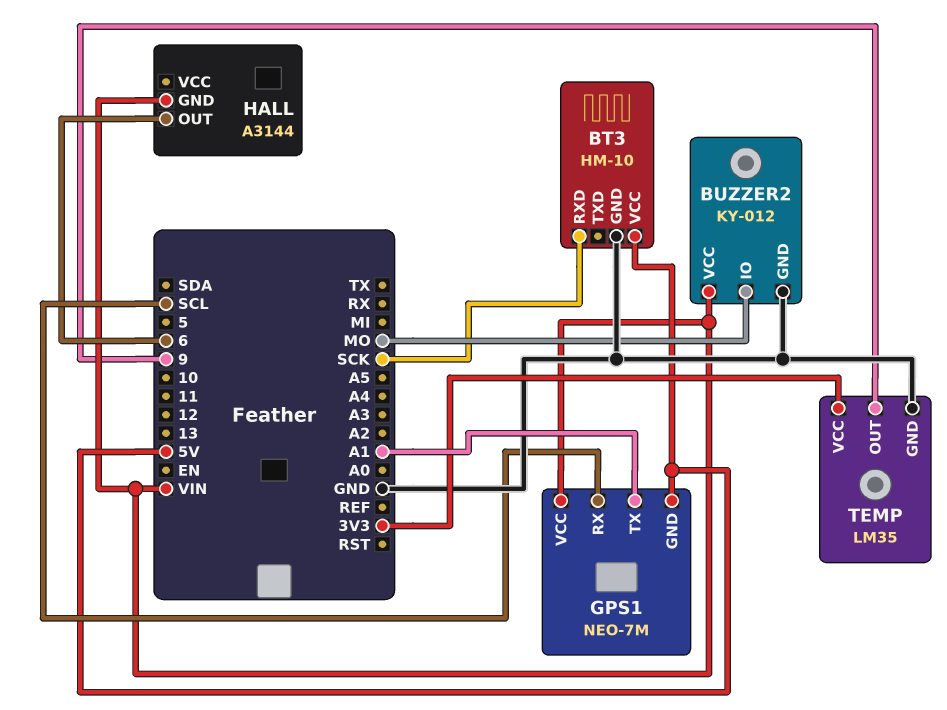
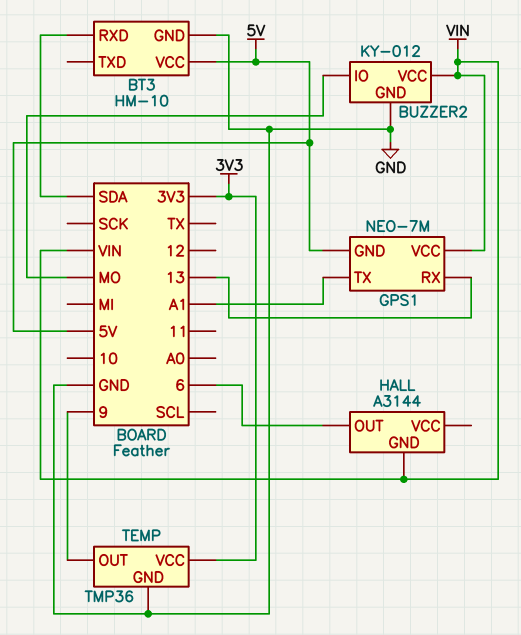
BT3 pin RXD: SCK -> SDA
GPS1 pin RX: SCL -> 13
TEMP: LM35 -> TMP36

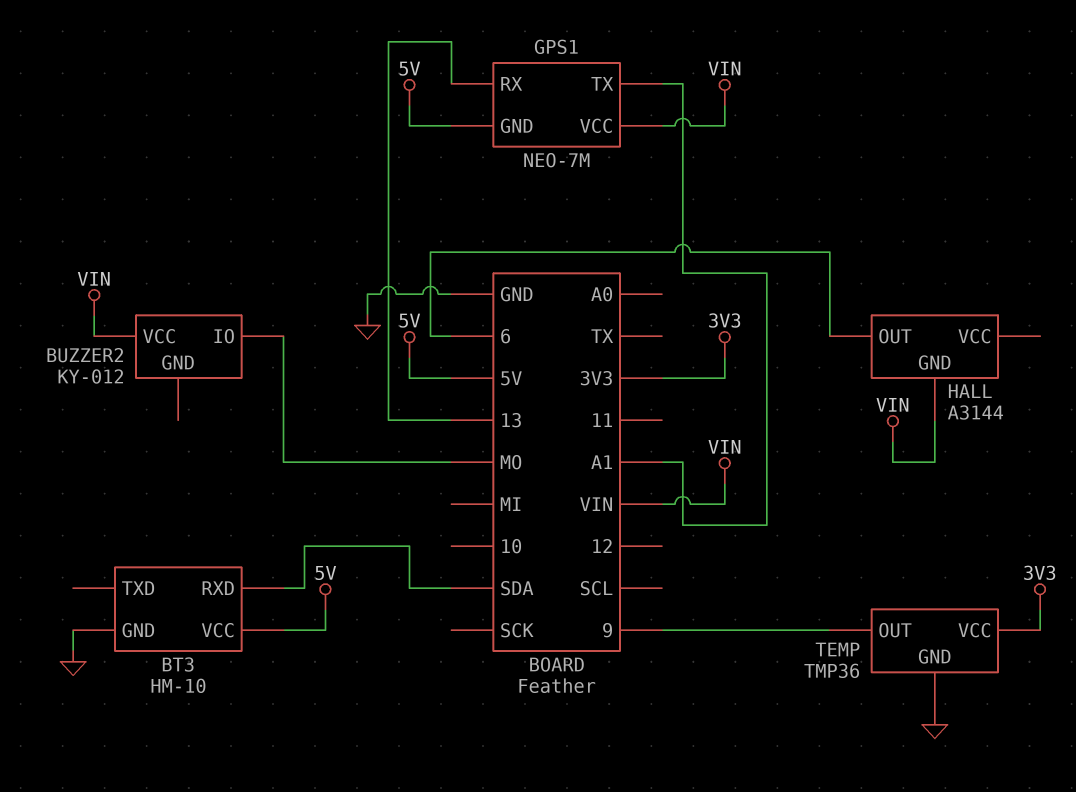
BUZZER2 pin GND: GND -> none

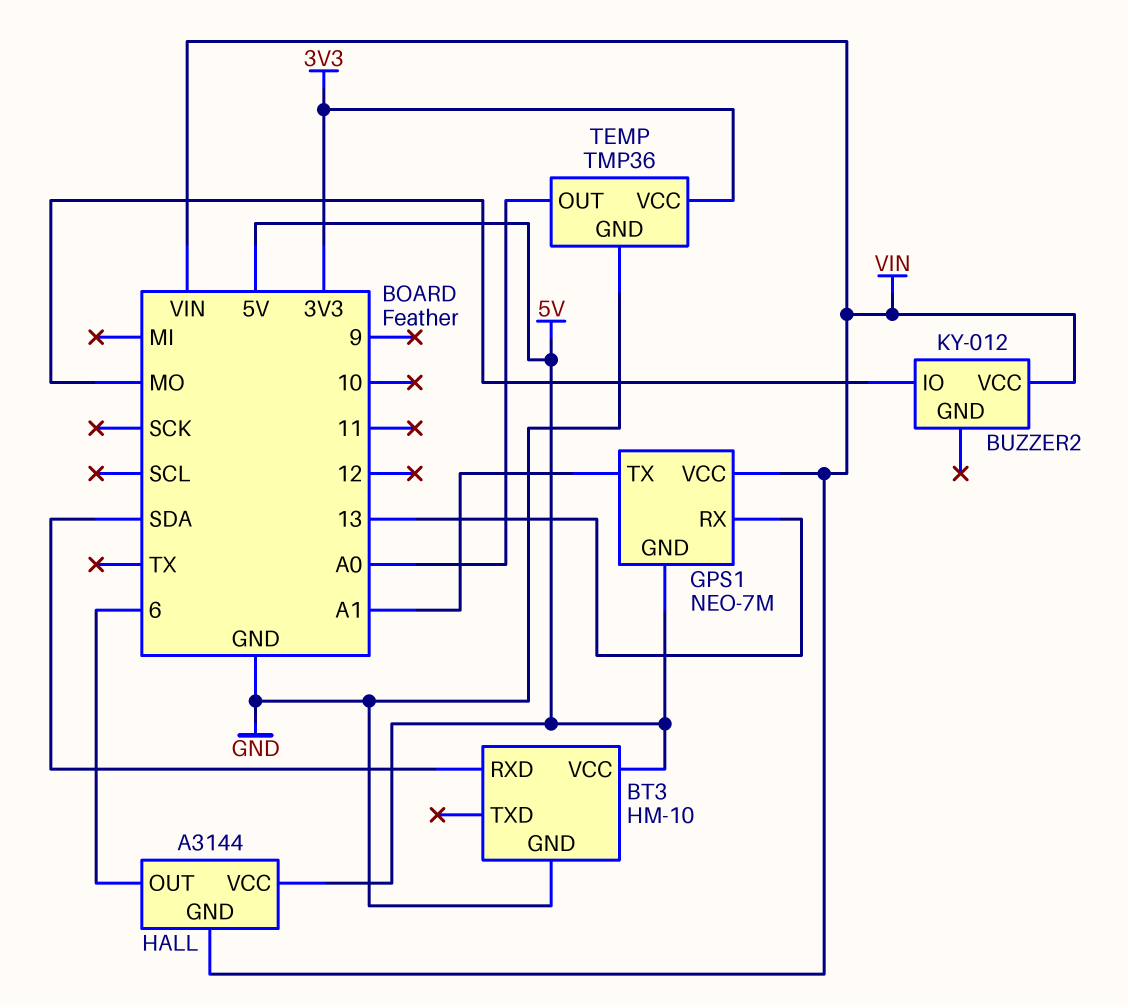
HALL pin VCC: none -> 5V
TEMP pin OUT: 9 -> A0

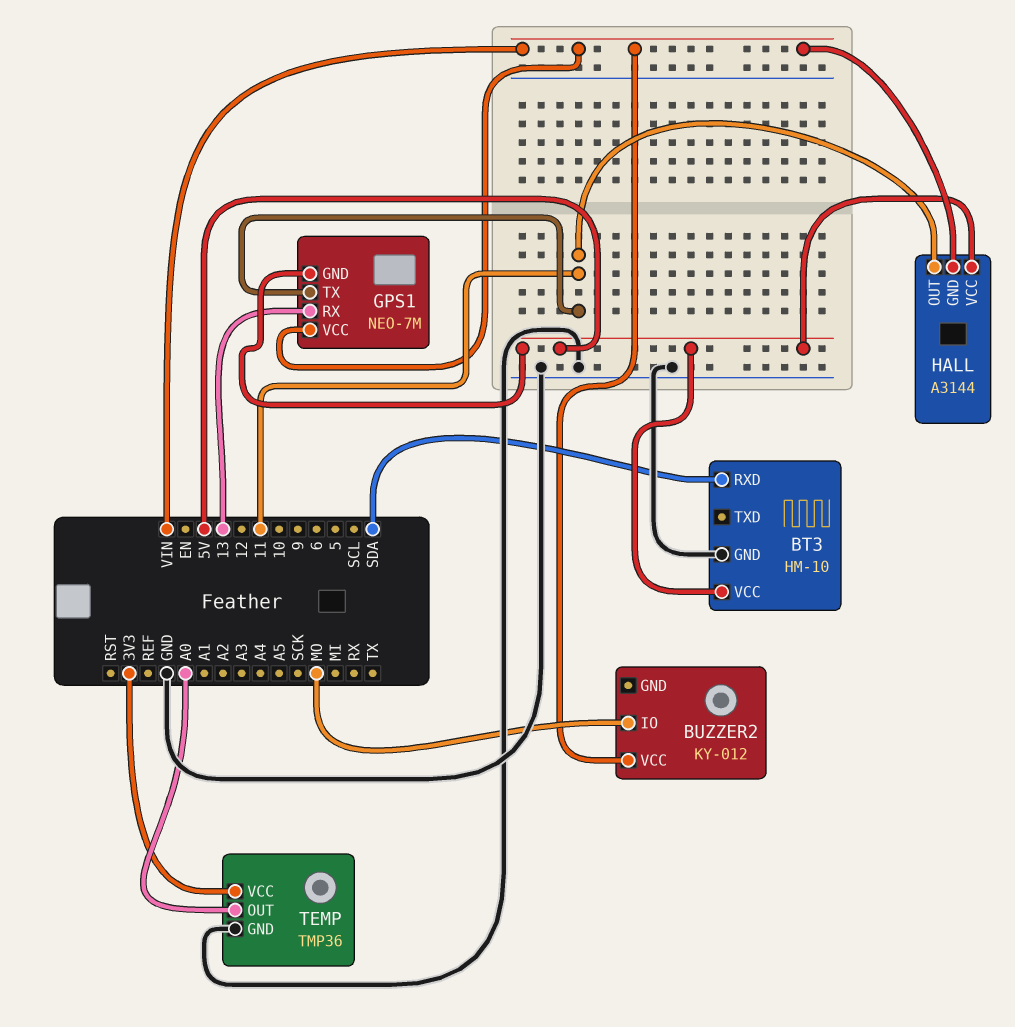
GPS1 pin TX: A1 -> 11
HALL pin OUT: 6 -> 11

